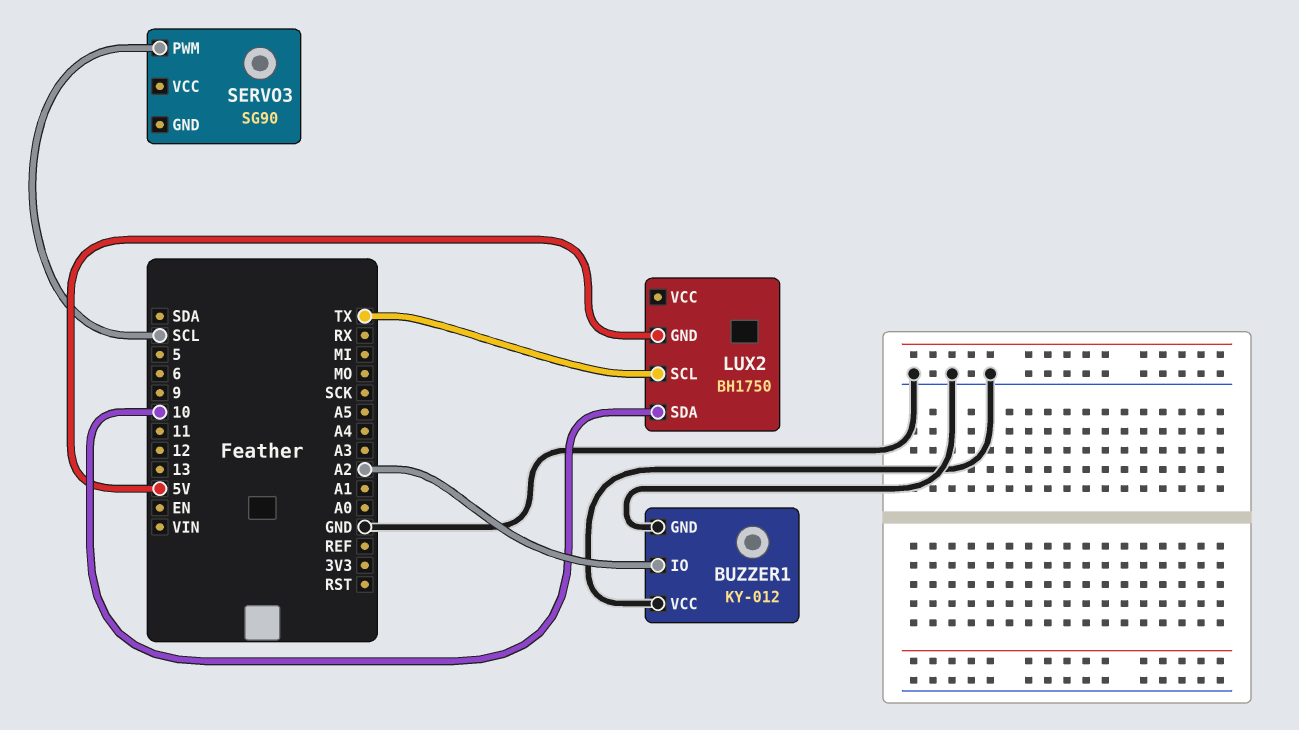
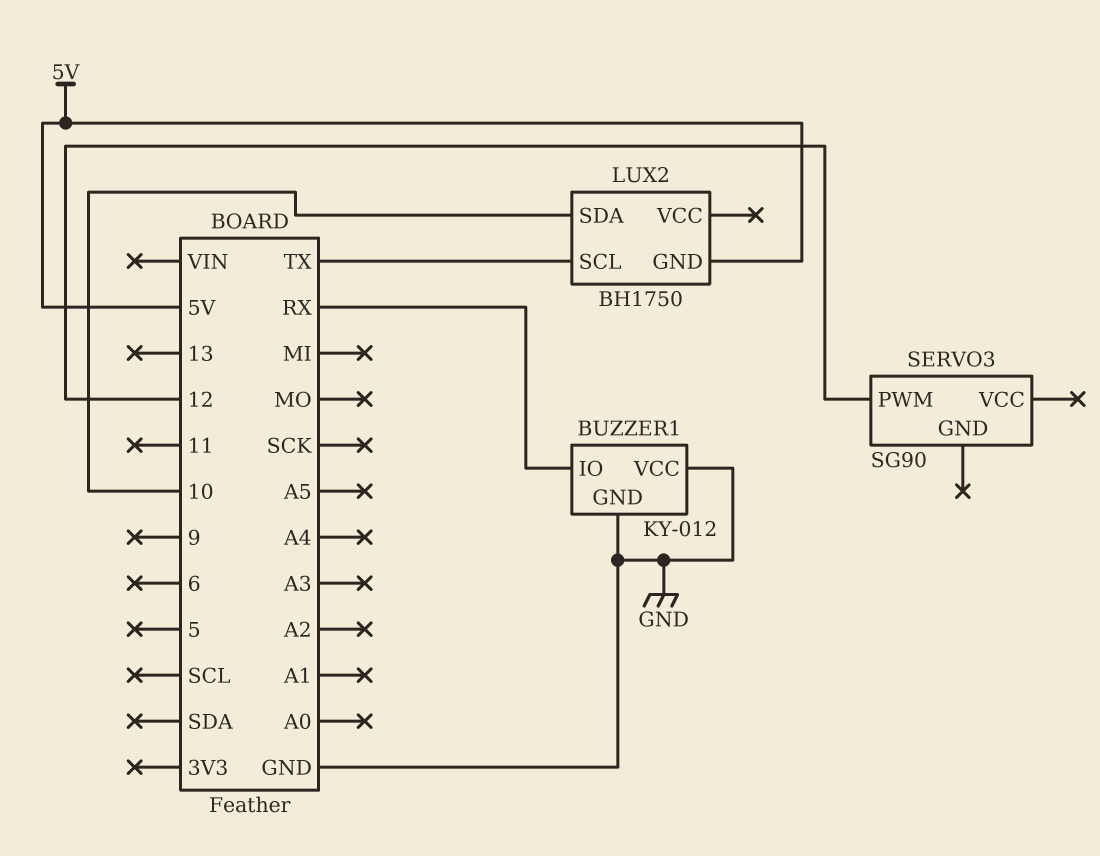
BUZZER1 pin IO: A2 -> RX
SERVO3 pin PWM: SCL -> 12

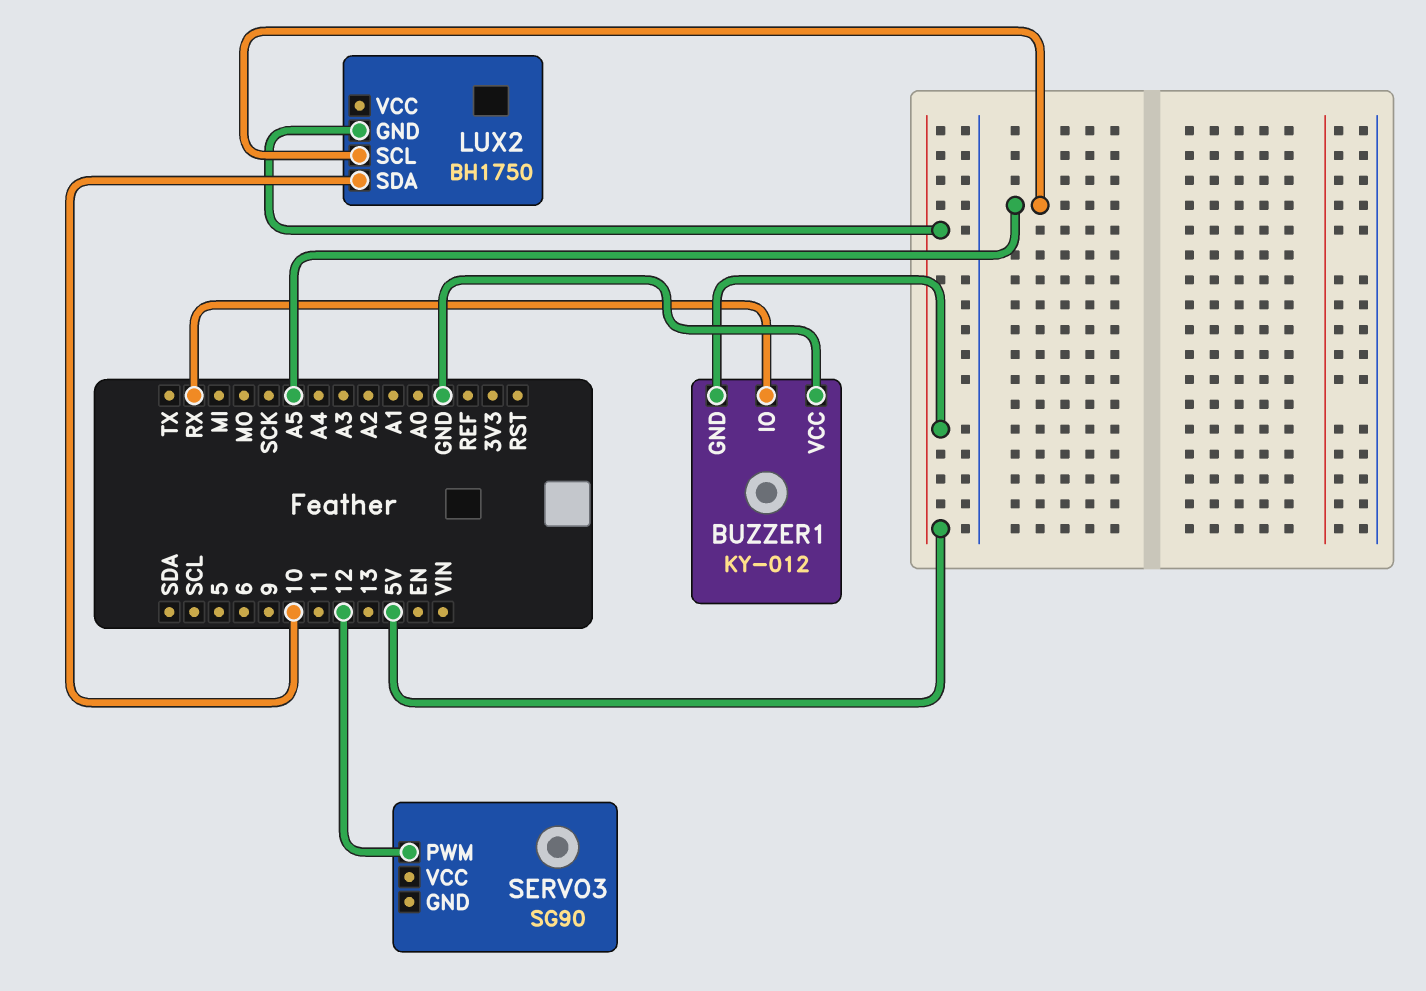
BUZZER1 pin GND: GND -> 5V
LUX2 pin SCL: TX -> A5

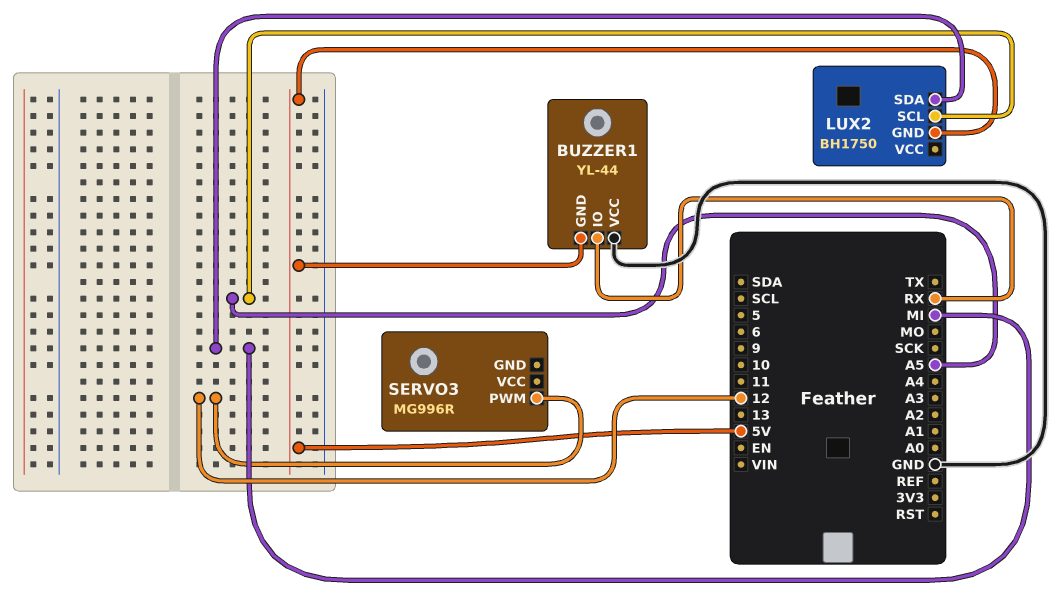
BUZZER1: KY-012 -> YL-44
LUX2 pin SDA: 10 -> MI
SERVO3: SG90 -> MG996R

